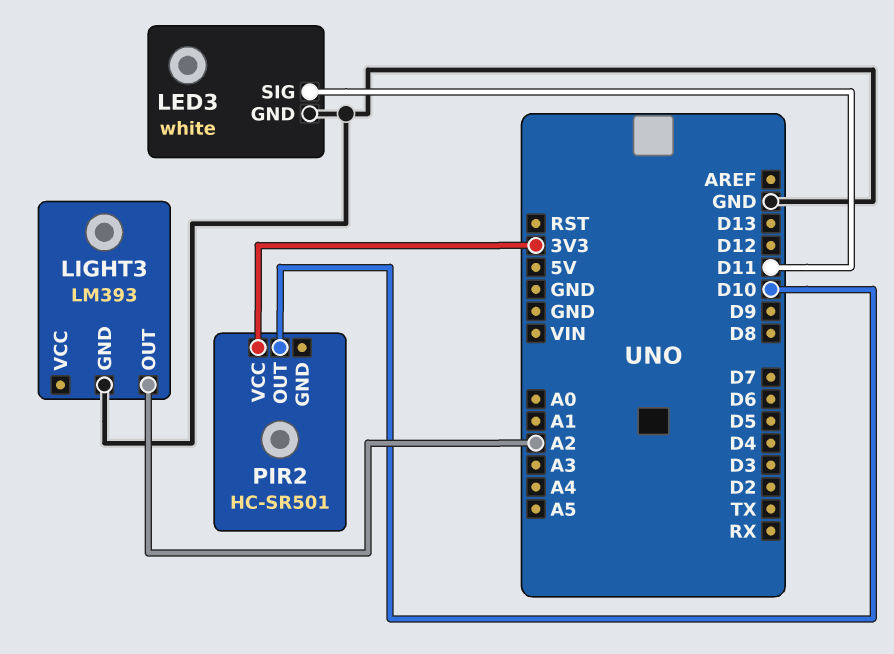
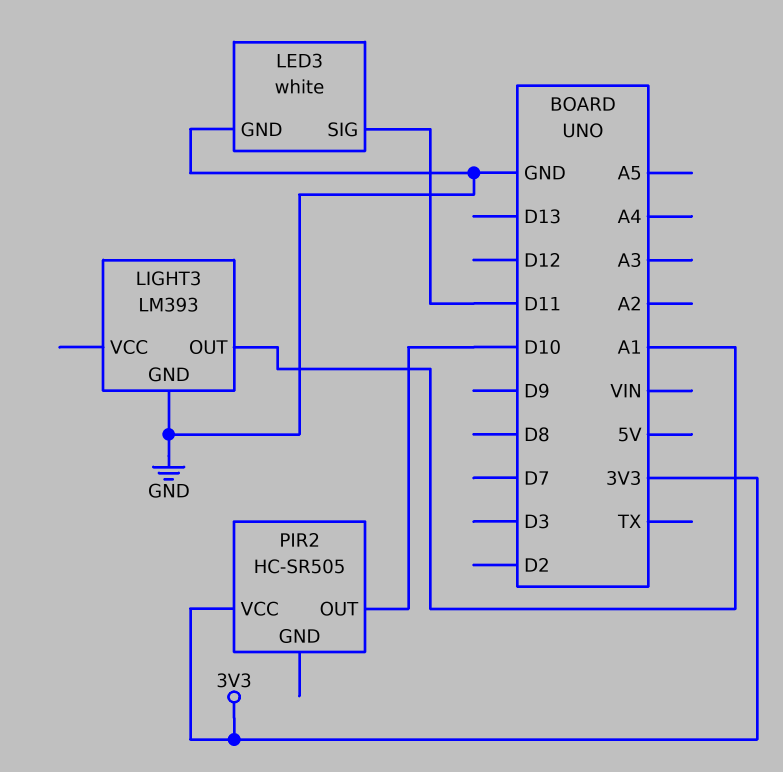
LIGHT3 pin OUT: A2 -> A1
PIR2: HC-SR501 -> HC-SR505

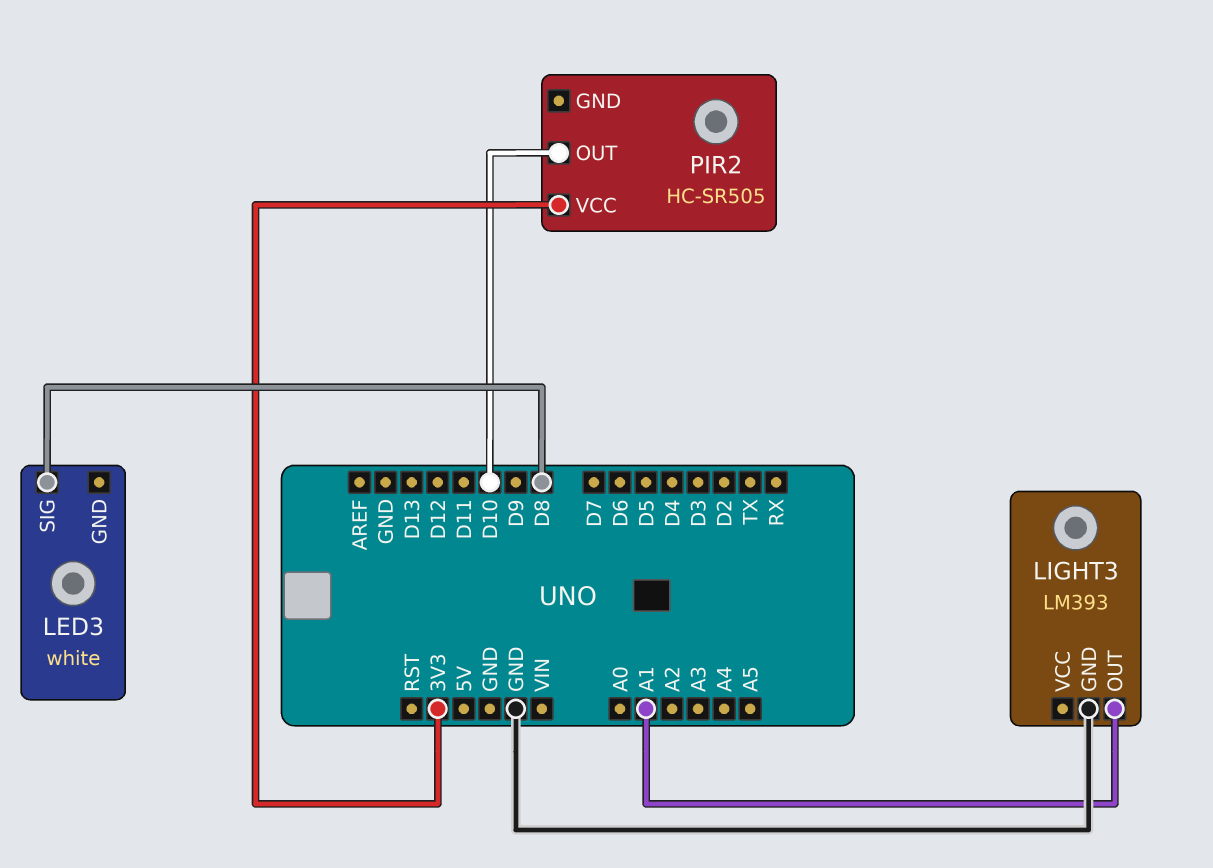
LED3 pin GND: GND -> none
LED3 pin SIG: D11 -> D8

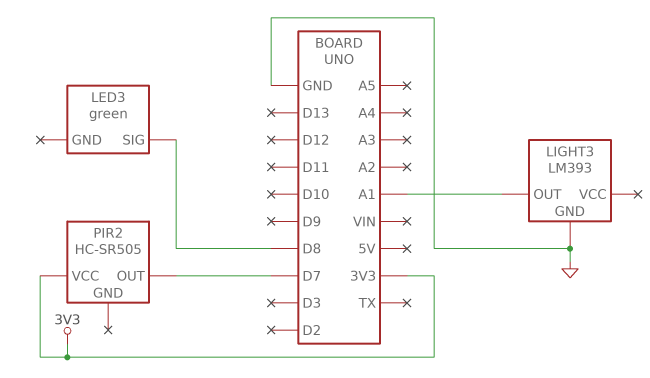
LED3: white -> green
PIR2 pin OUT: D10 -> D7

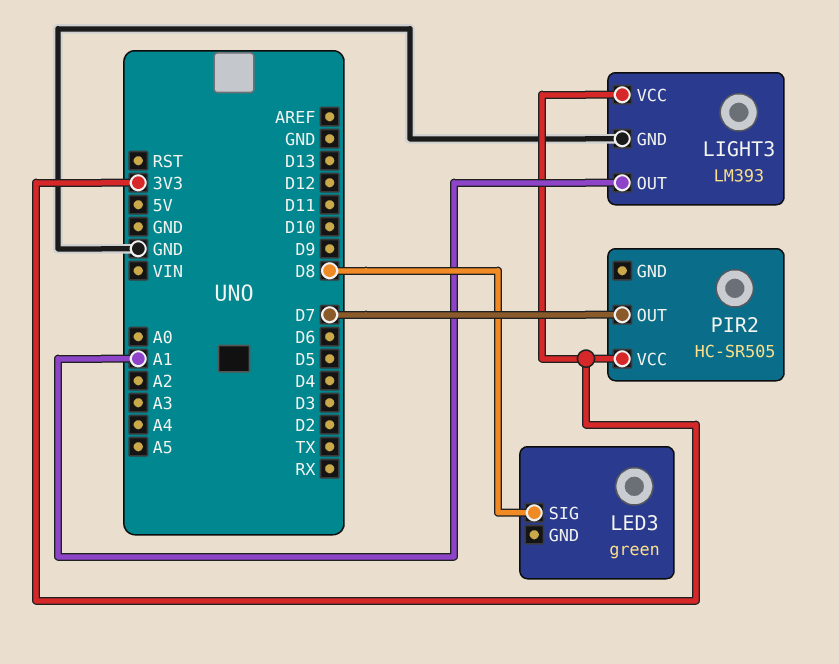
LIGHT3 pin VCC: none -> 3V3

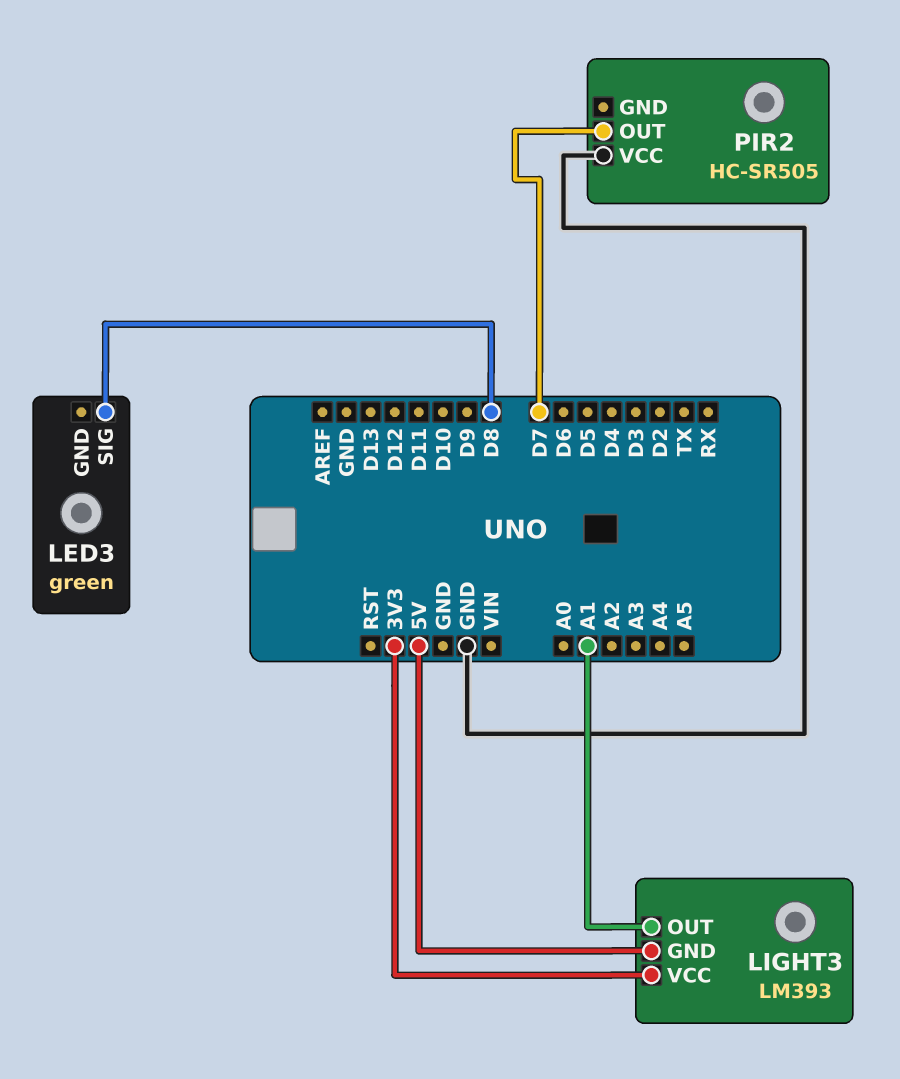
LIGHT3 pin GND: GND -> 5V
PIR2 pin VCC: 3V3 -> GND

